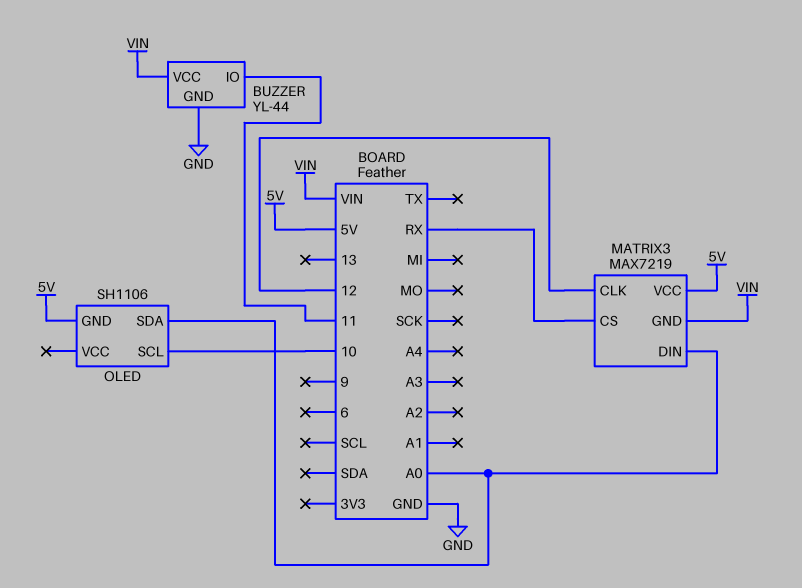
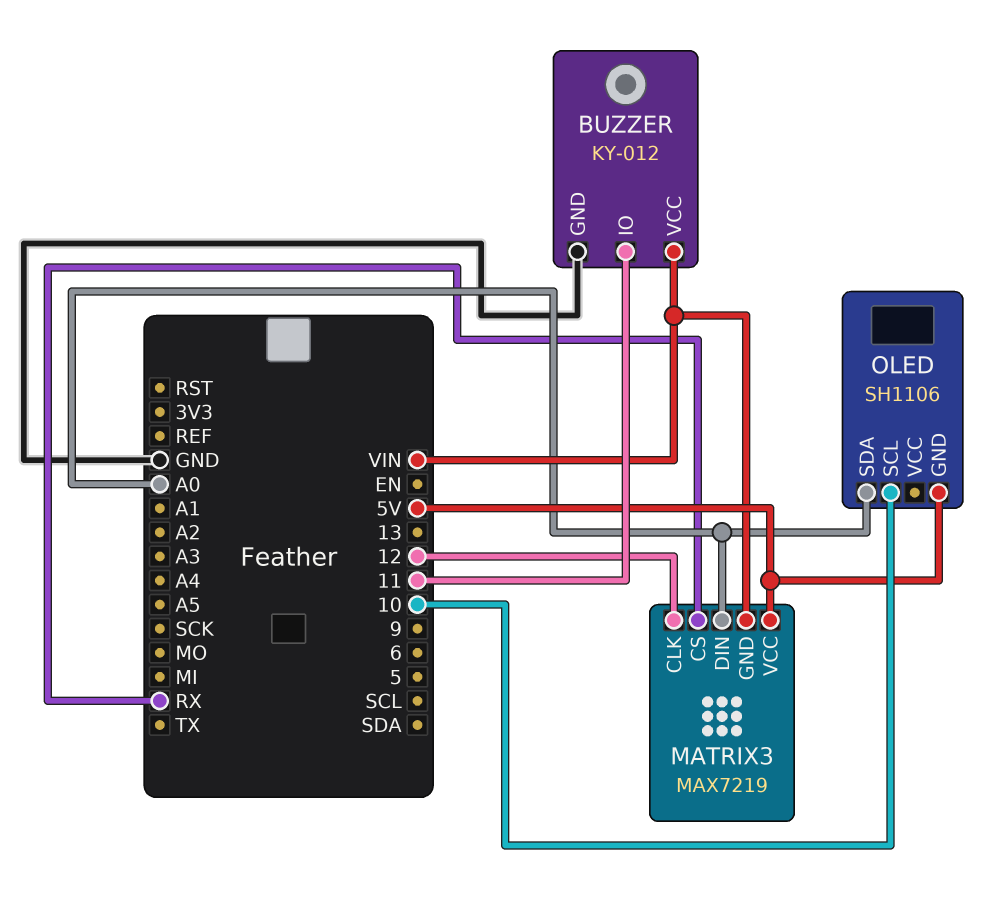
BUZZER: YL-44 -> KY-012

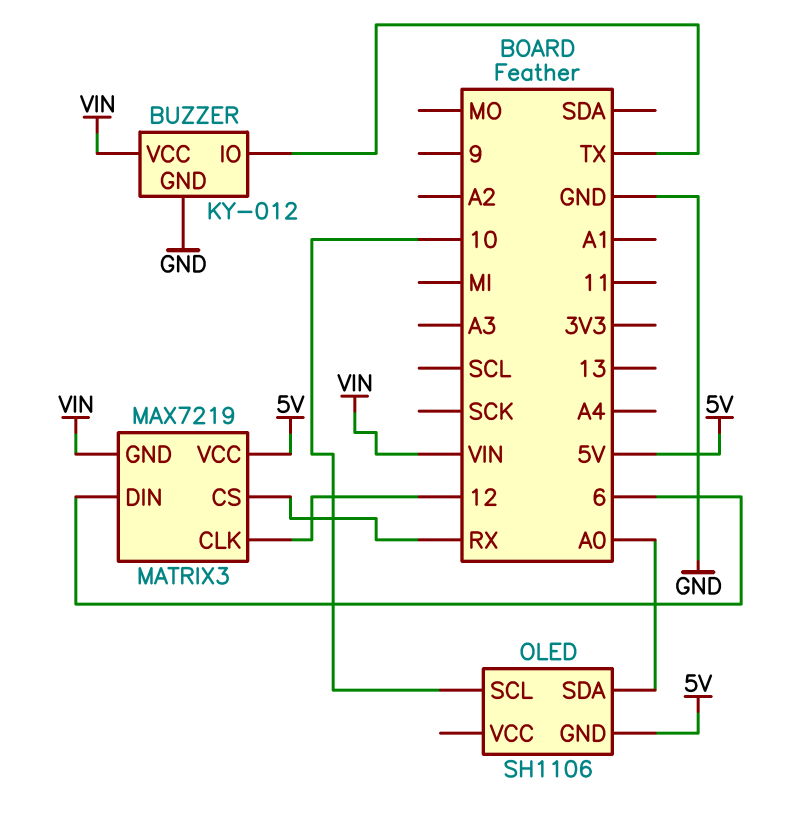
BUZZER pin IO: 11 -> TX
MATRIX3 pin DIN: A0 -> 6

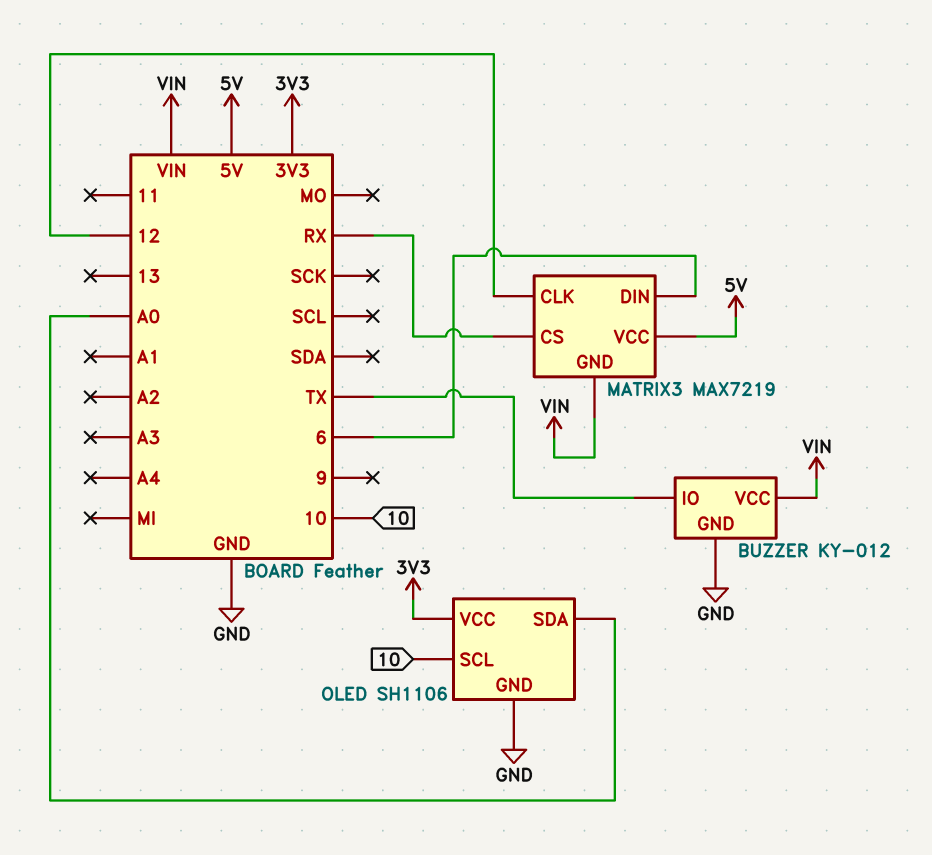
OLED pin GND: 5V -> GND
OLED pin VCC: none -> 3V3

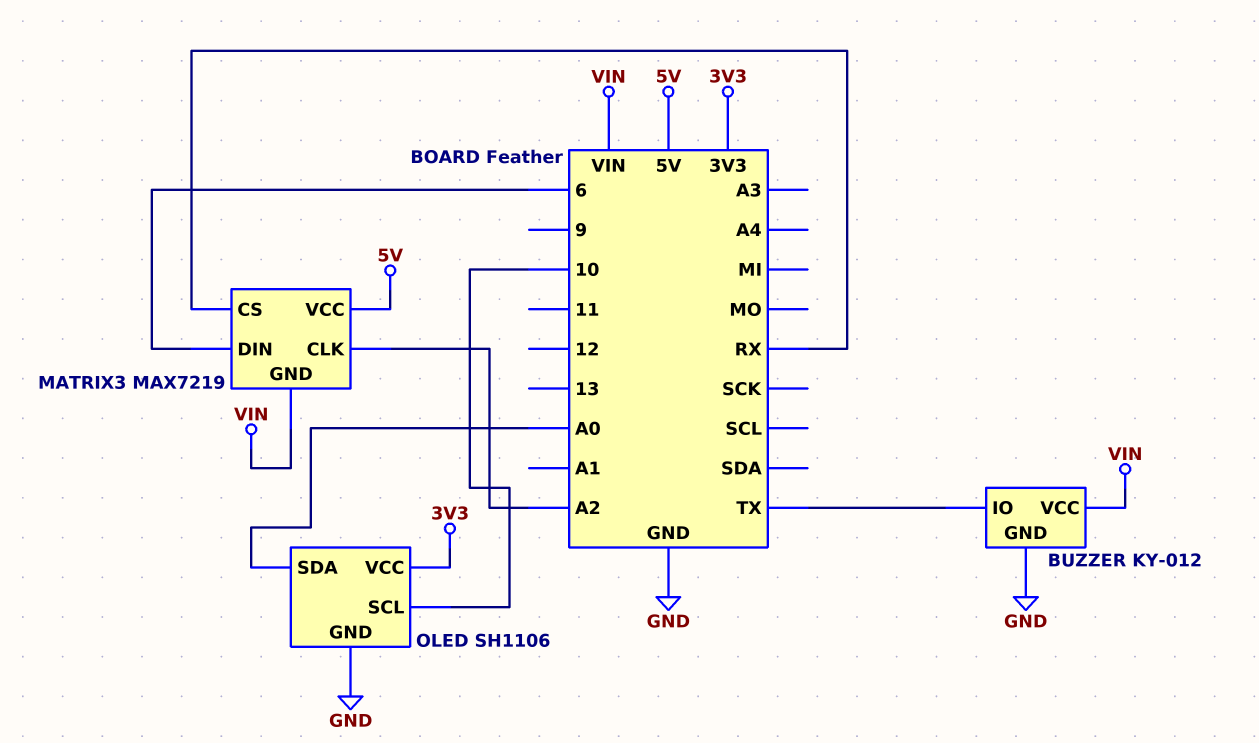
MATRIX3 pin CLK: 12 -> A2

